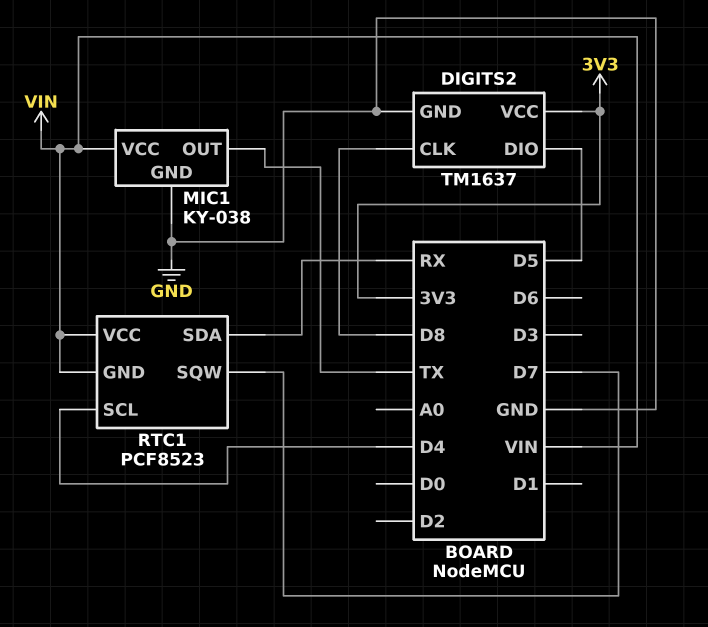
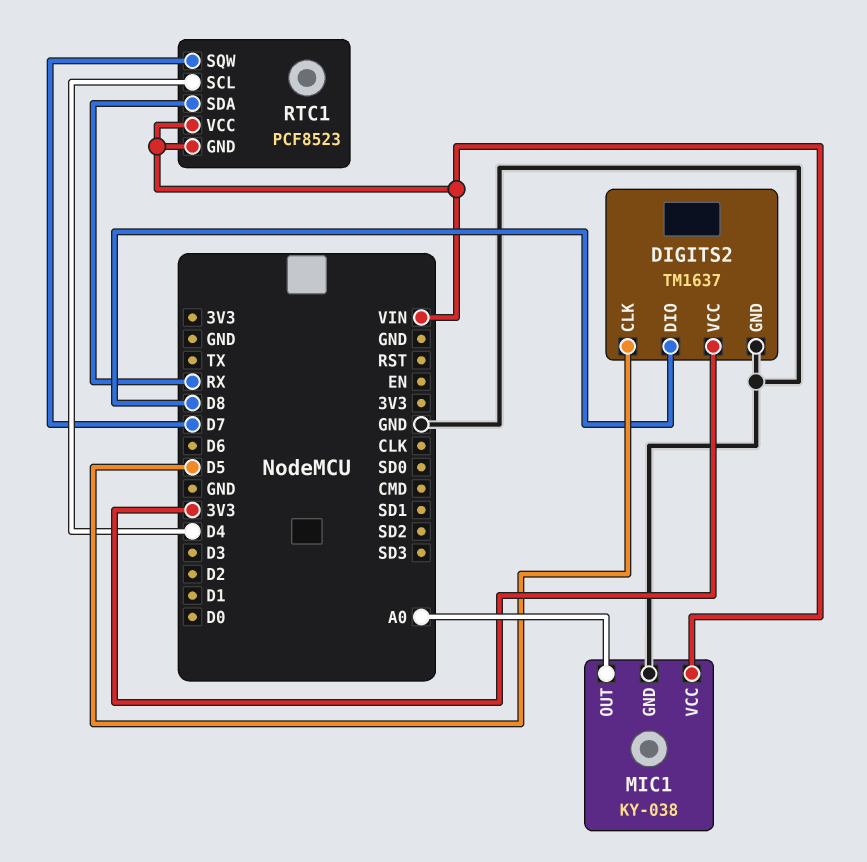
DIGITS2 pin CLK: D8 -> D5
DIGITS2 pin DIO: D5 -> D8
MIC1 pin OUT: TX -> A0

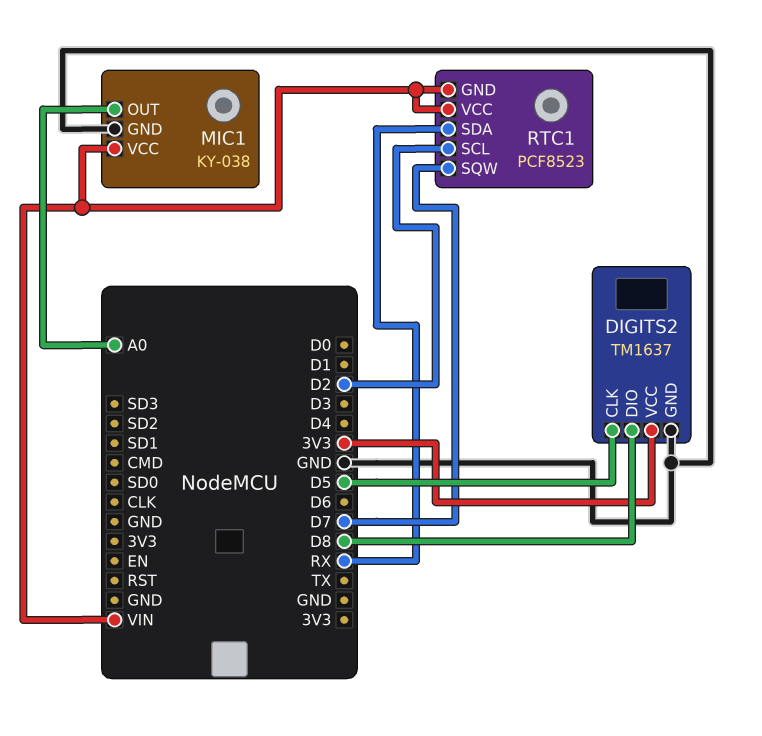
RTC1 pin SCL: D4 -> D2

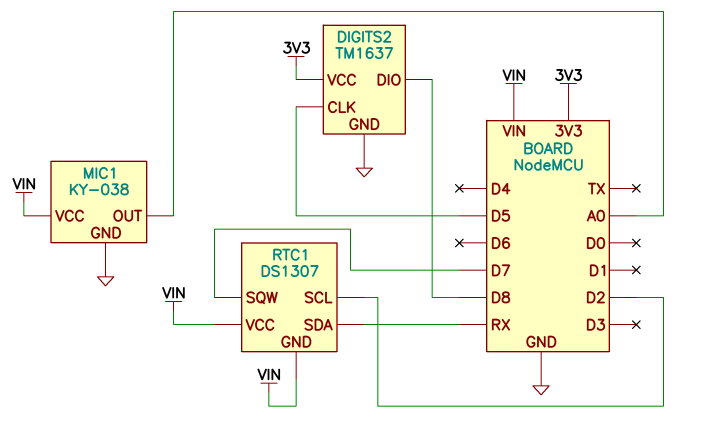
RTC1: PCF8523 -> DS1307

